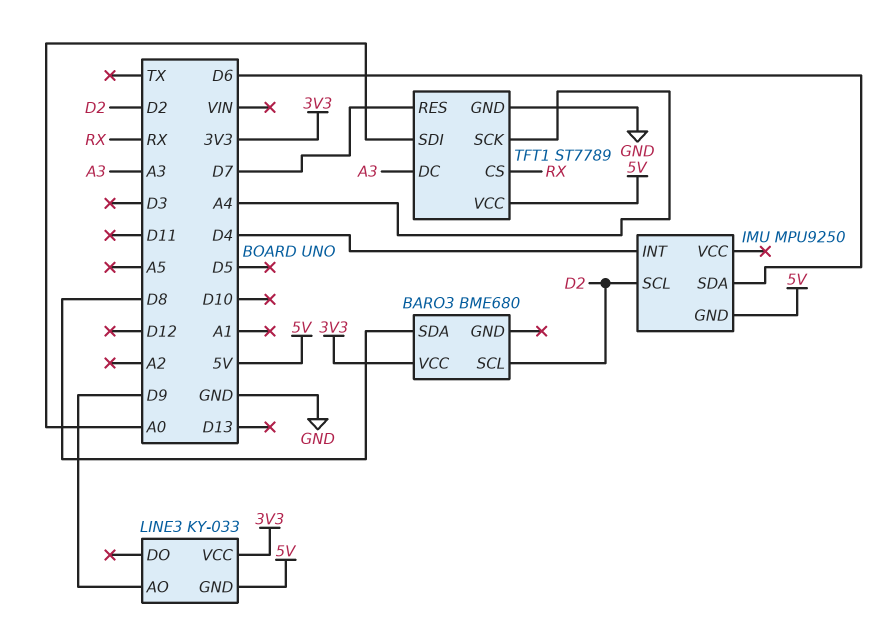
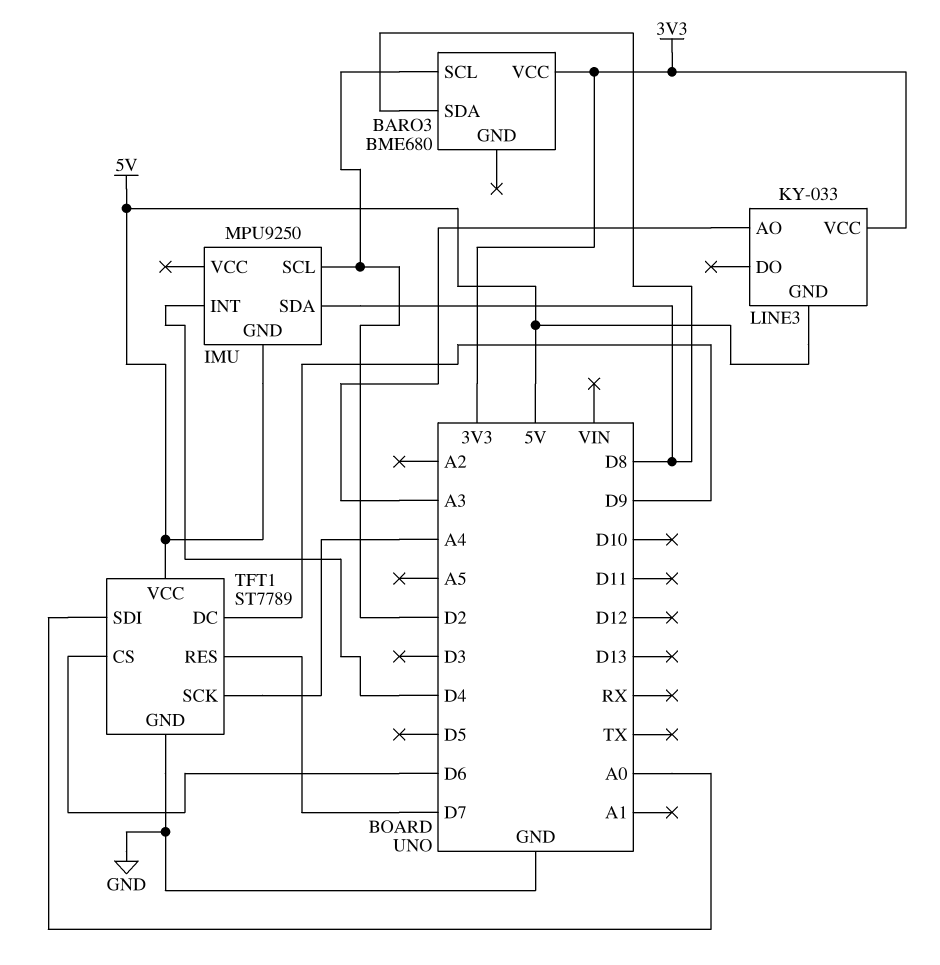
IMU pin SDA: D6 -> D8
LINE3 pin AO: D9 -> A3
TFT1 pin CS: RX -> D6
TFT1 pin DC: A3 -> D9

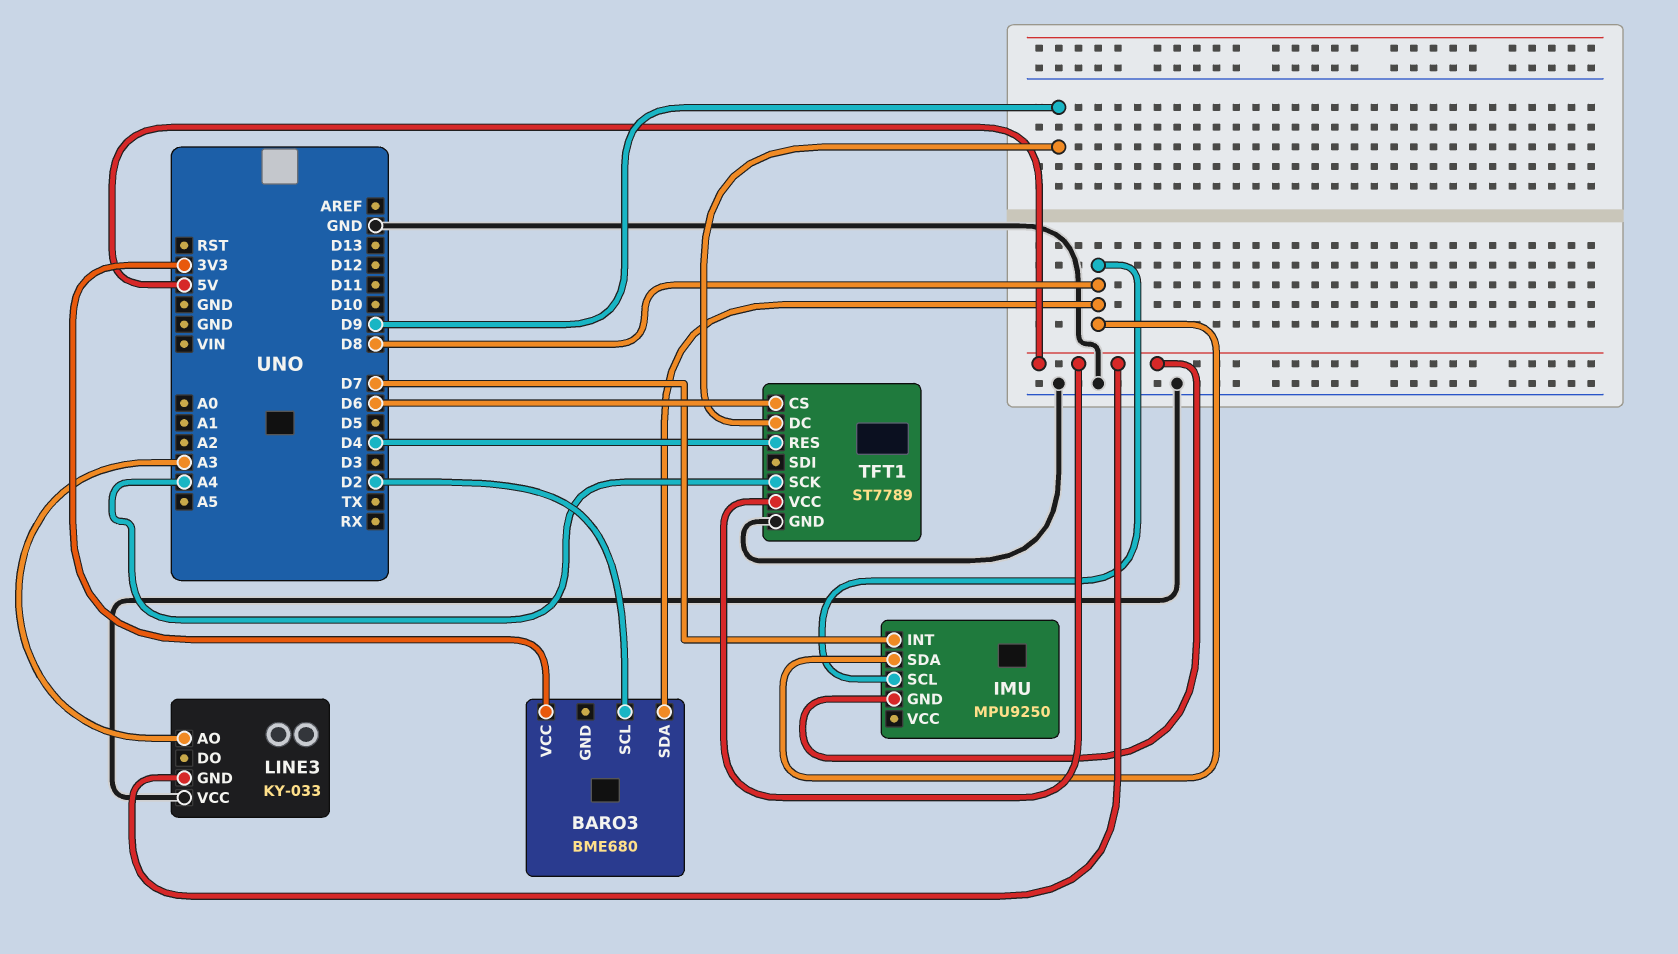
IMU pin INT: D4 -> D7
IMU pin SCL: D2 -> D8
LINE3 pin VCC: 3V3 -> GND
TFT1 pin RES: D7 -> D4
TFT1 pin SDI: A0 -> none

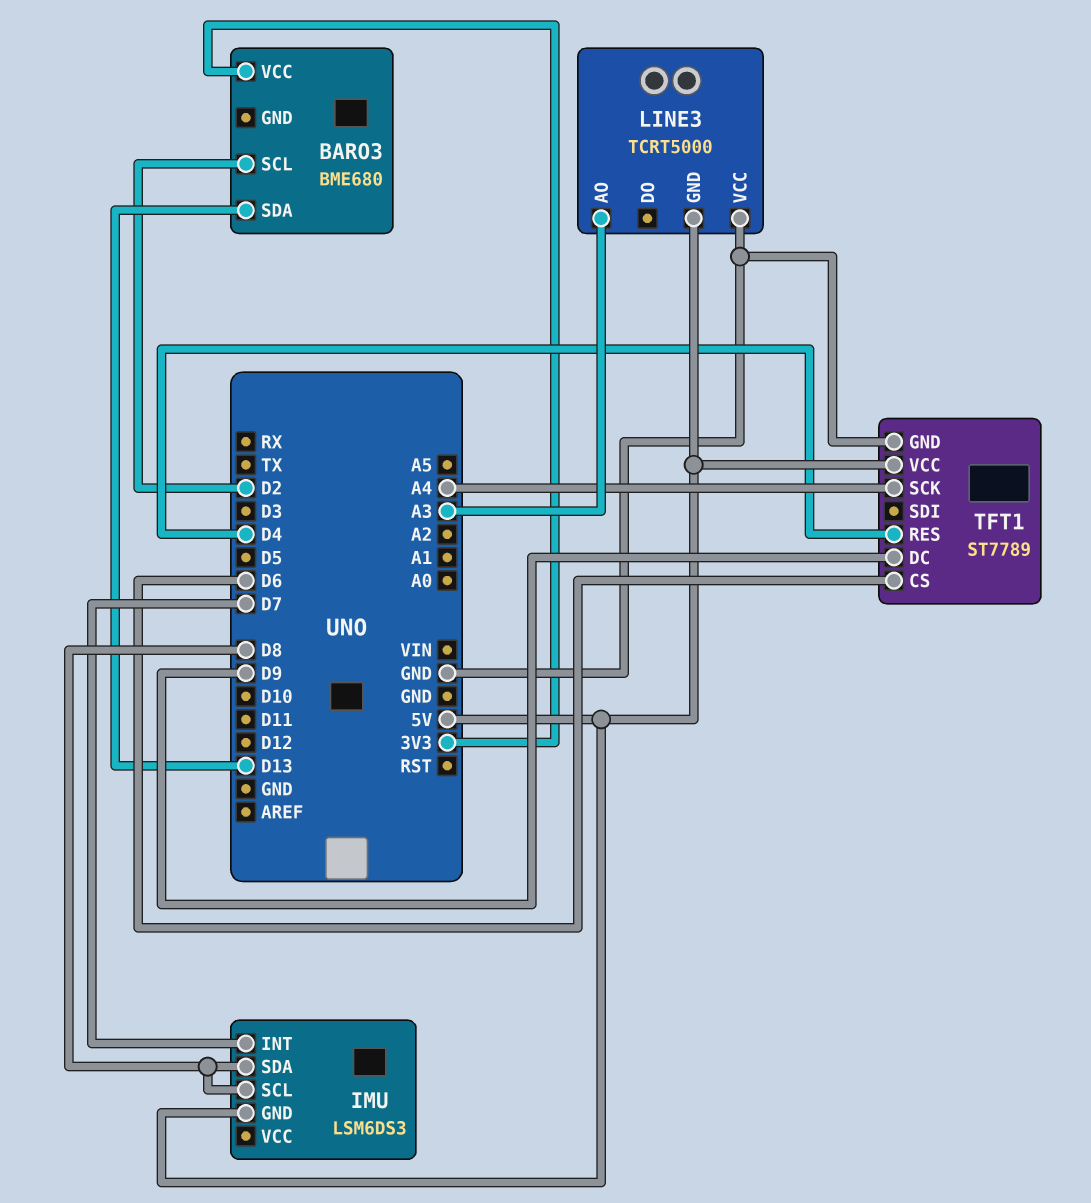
BARO3 pin SDA: D8 -> D13
IMU: MPU9250 -> LSM6DS3
LINE3: KY-033 -> TCRT5000

